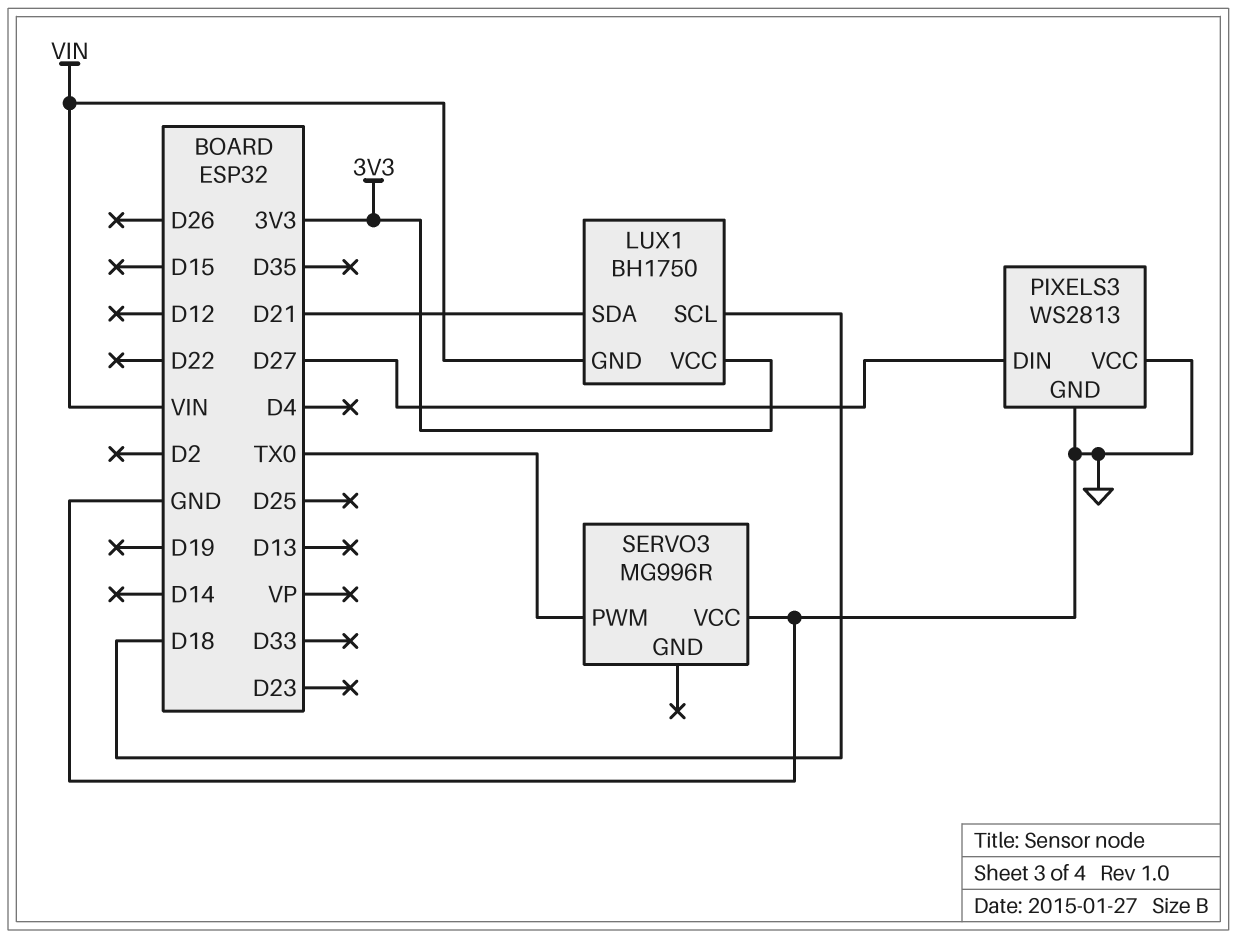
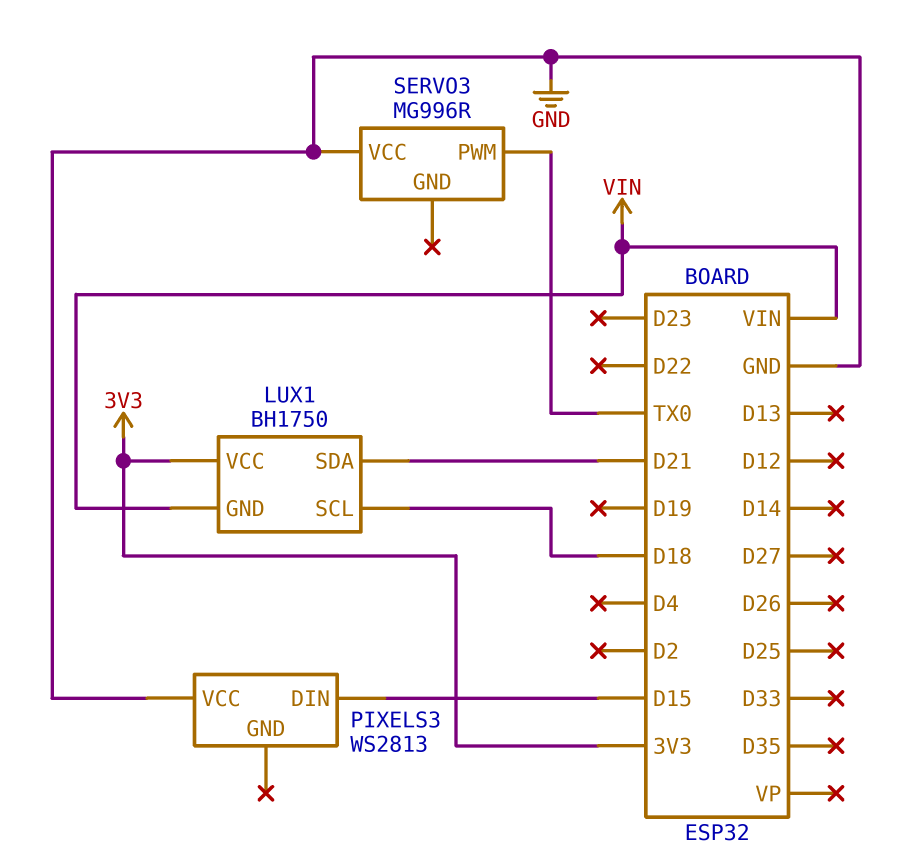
PIXELS3 pin DIN: D27 -> D15
PIXELS3 pin GND: GND -> none

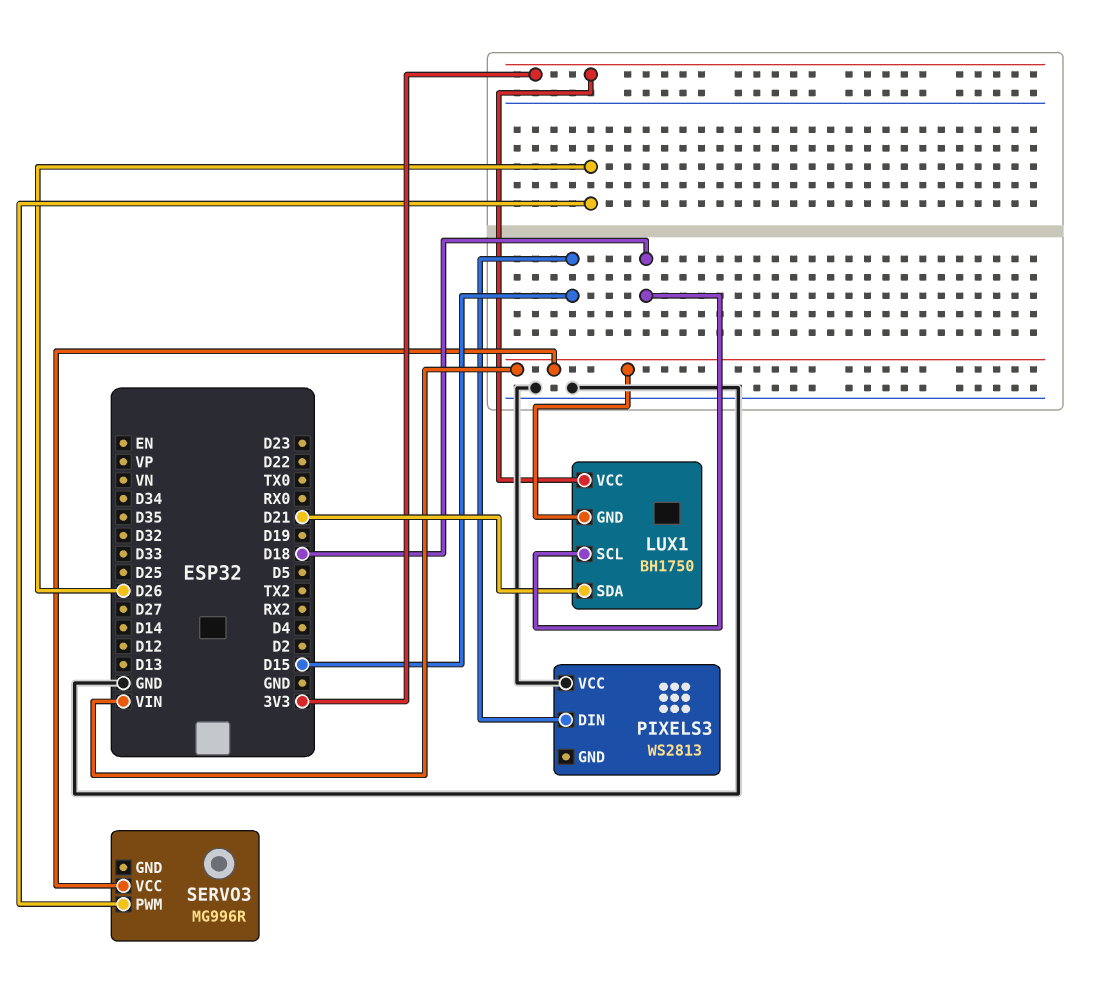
SERVO3 pin PWM: TX0 -> D26
SERVO3 pin VCC: GND -> VIN

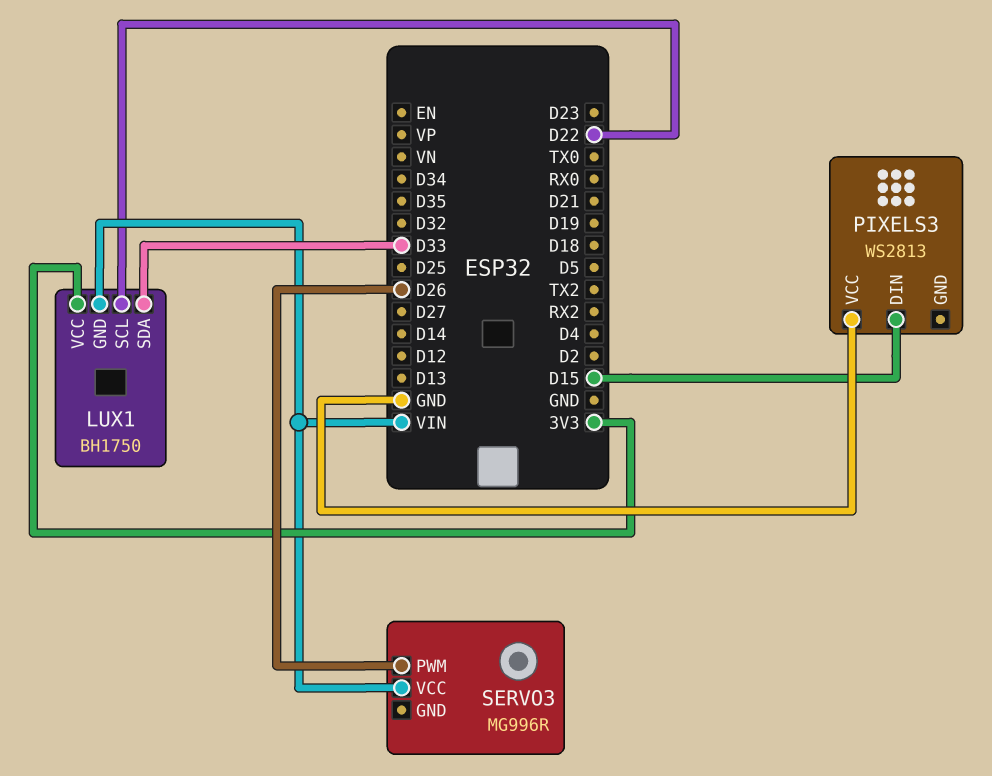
LUX1 pin SCL: D18 -> D22
LUX1 pin SDA: D21 -> D33

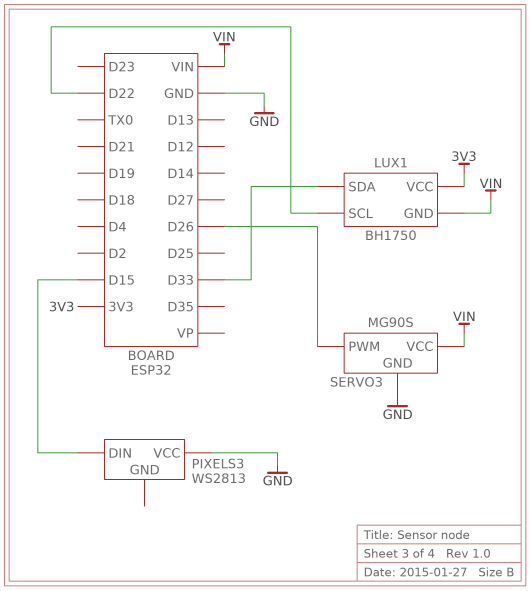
SERVO3: MG996R -> MG90S
SERVO3 pin GND: none -> GND

